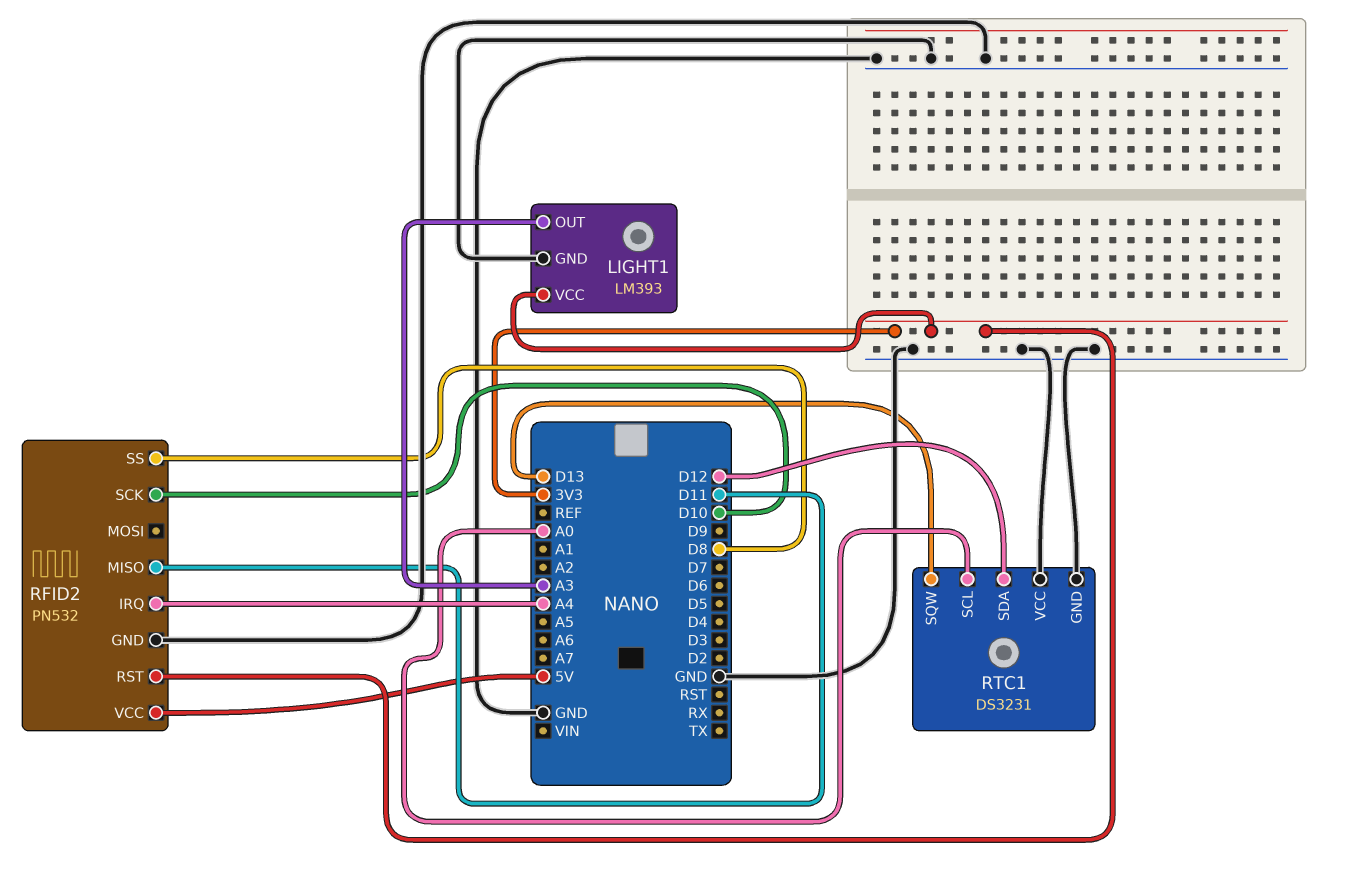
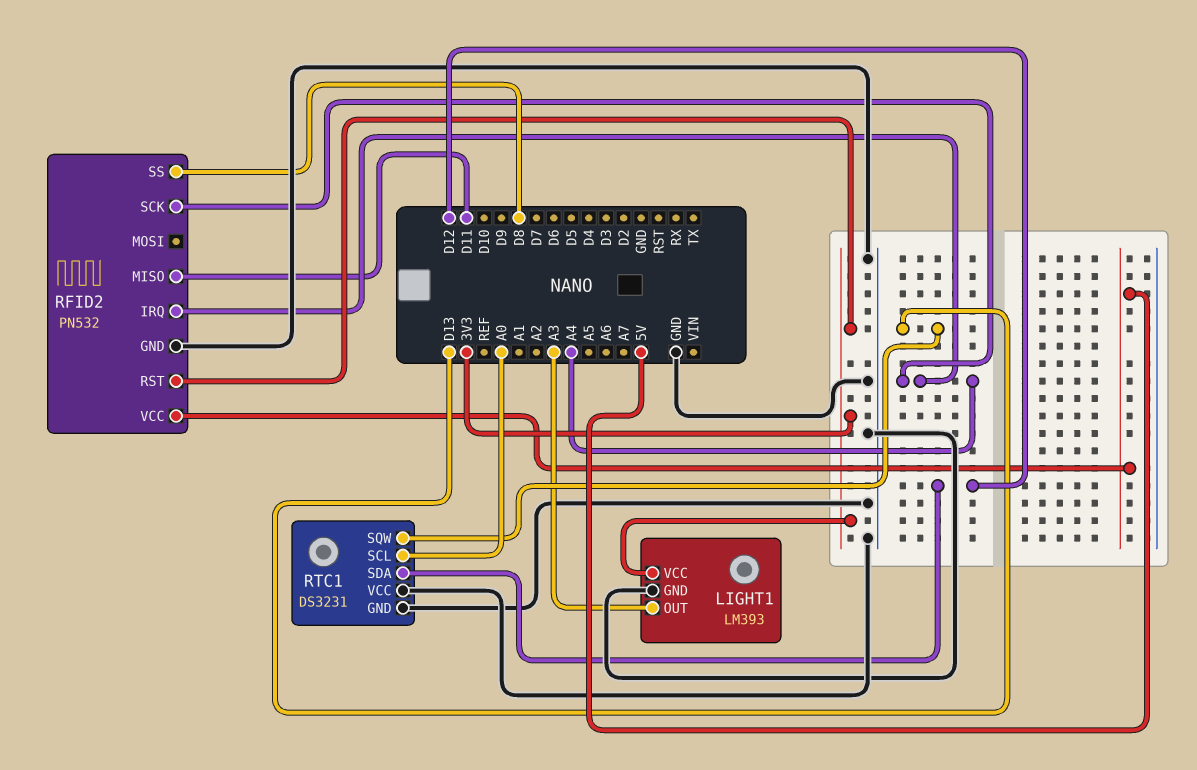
RFID2 pin SCK: D10 -> A4

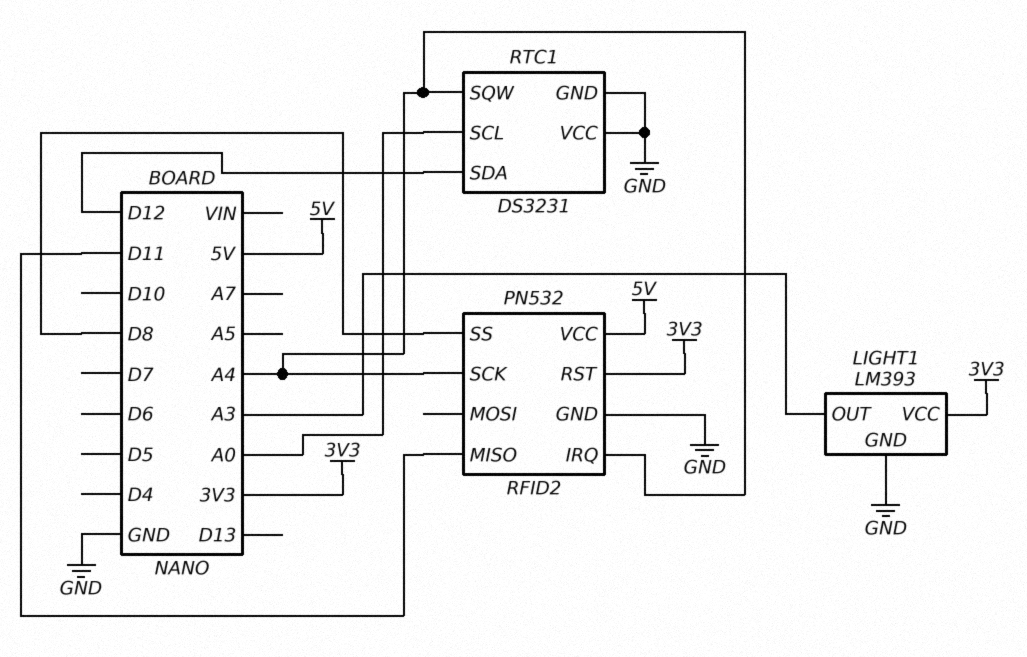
RTC1 pin SQW: D13 -> A4

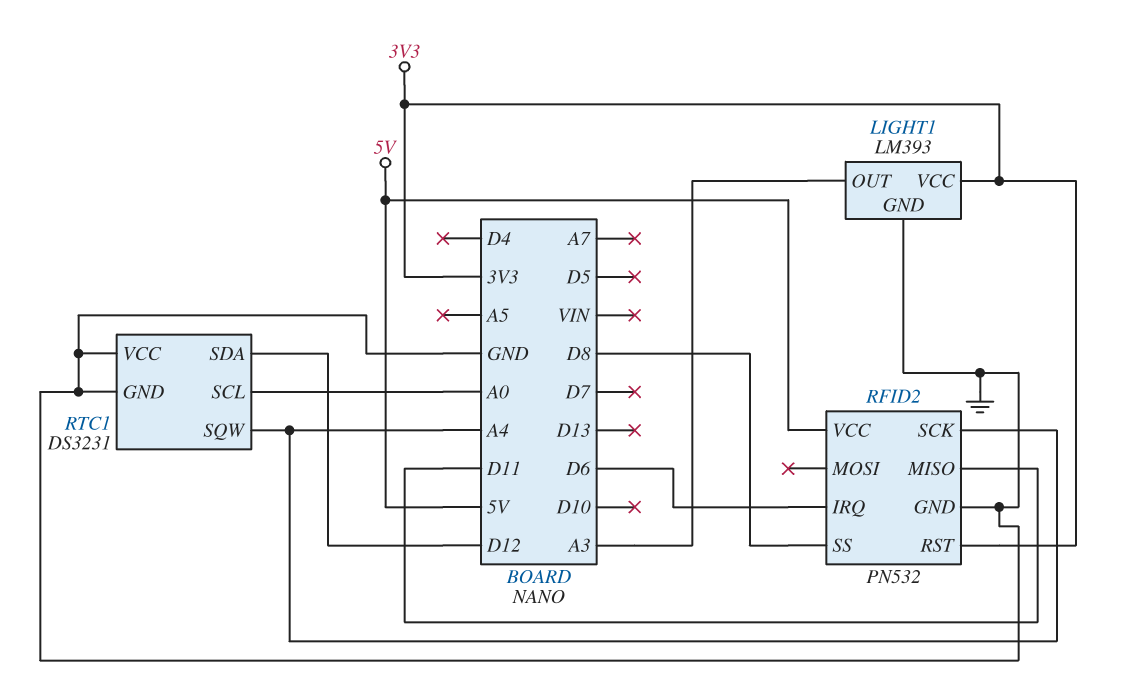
RFID2 pin IRQ: A4 -> D6

